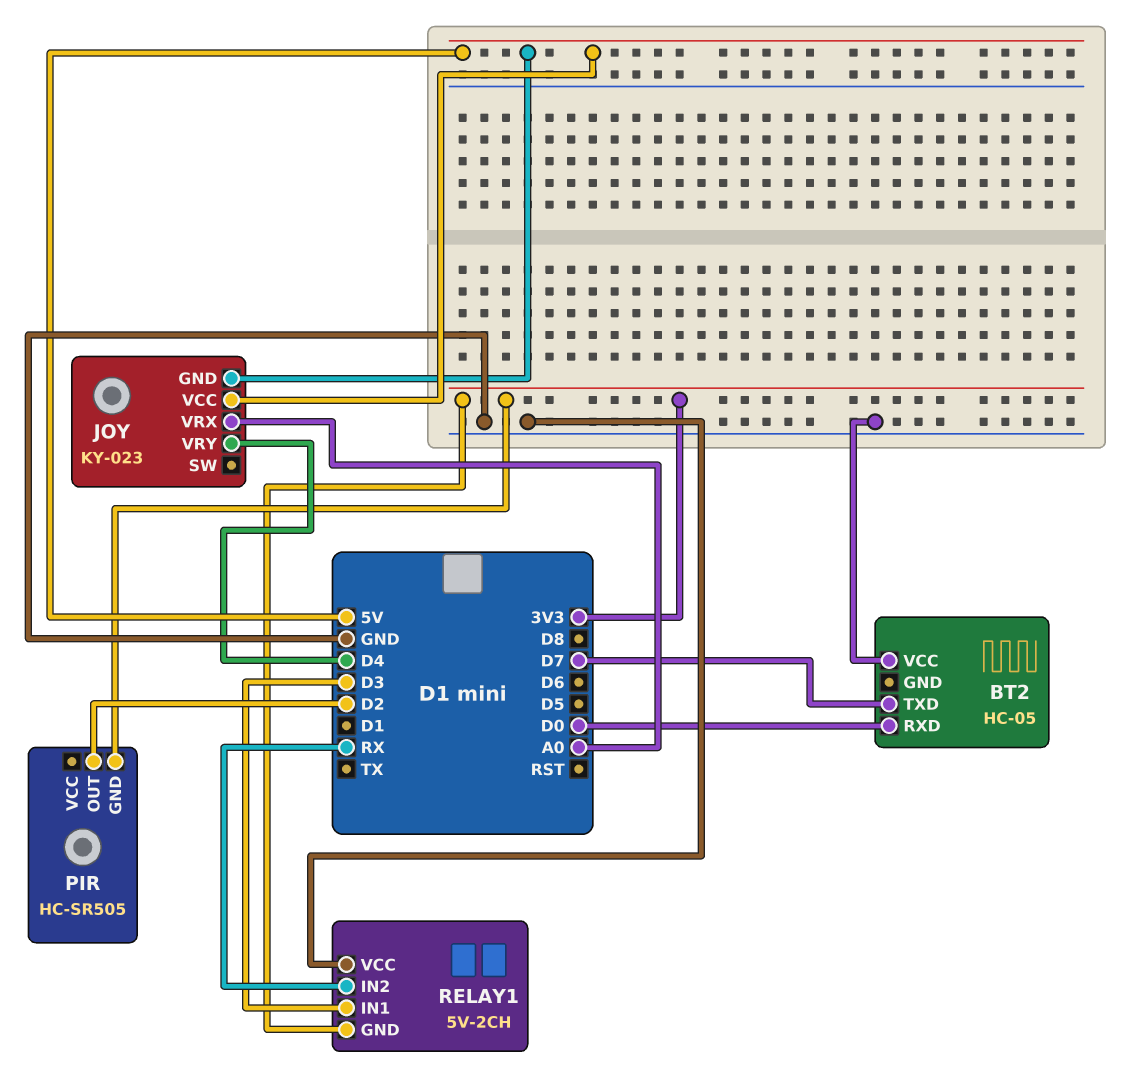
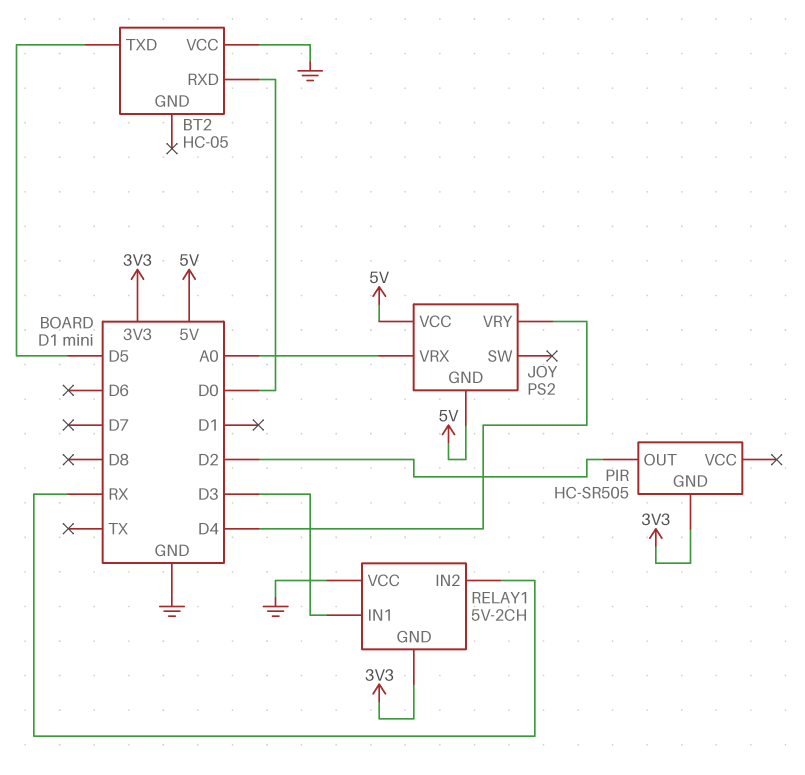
BT2 pin TXD: D7 -> D5
JOY: KY-023 -> PS2

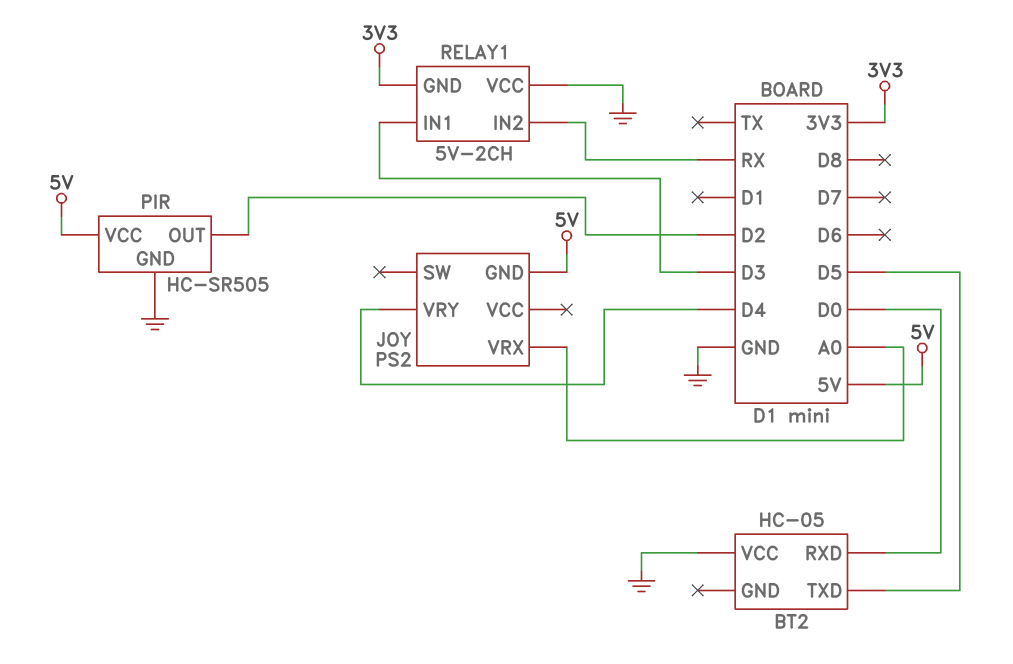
JOY pin VCC: 5V -> none
PIR pin GND: 3V3 -> GND
PIR pin VCC: none -> 5V

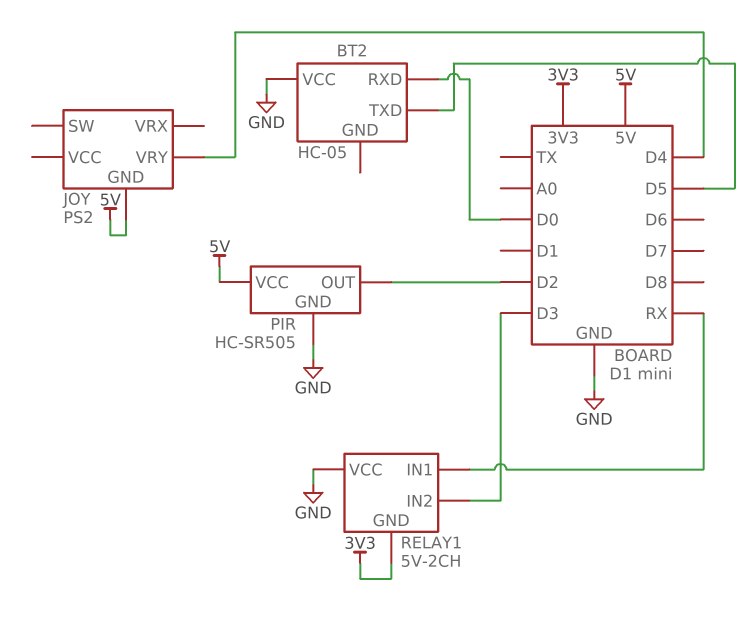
JOY pin VRX: A0 -> none
RELAY1 pin IN1: D3 -> RX
RELAY1 pin IN2: RX -> D3

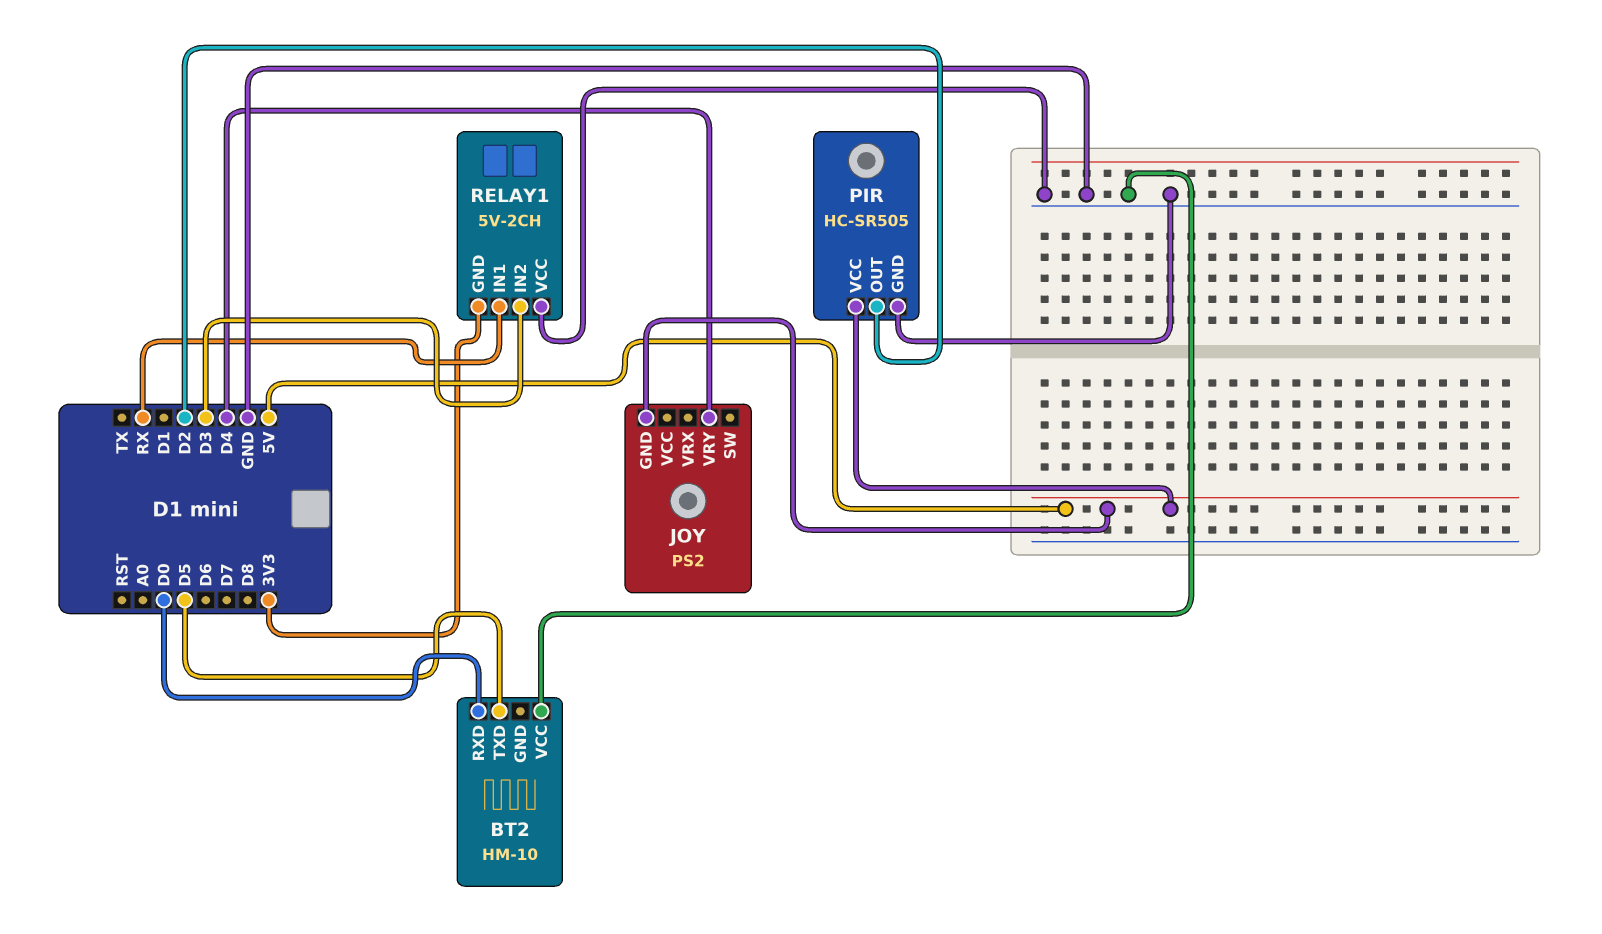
BT2: HC-05 -> HM-10

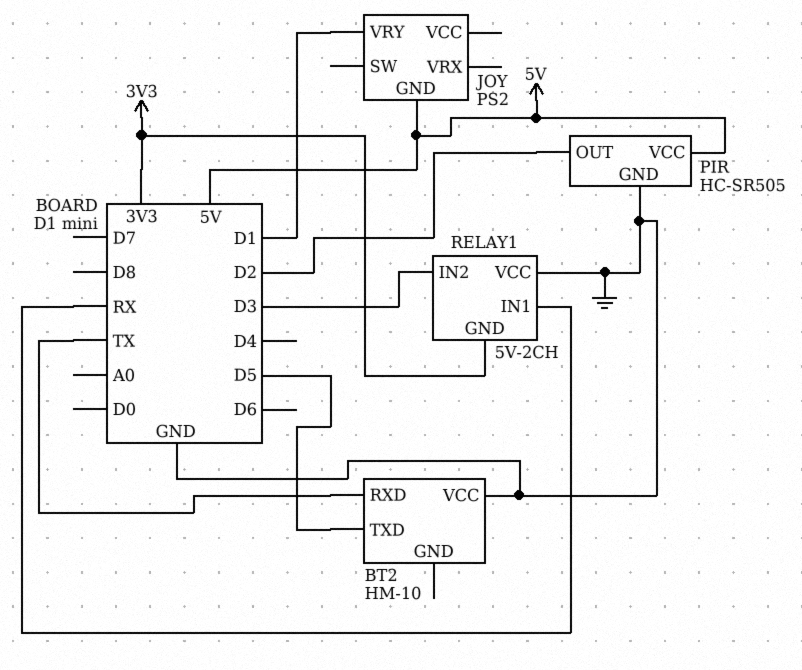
BT2 pin RXD: D0 -> TX
JOY pin VRY: D4 -> D1

